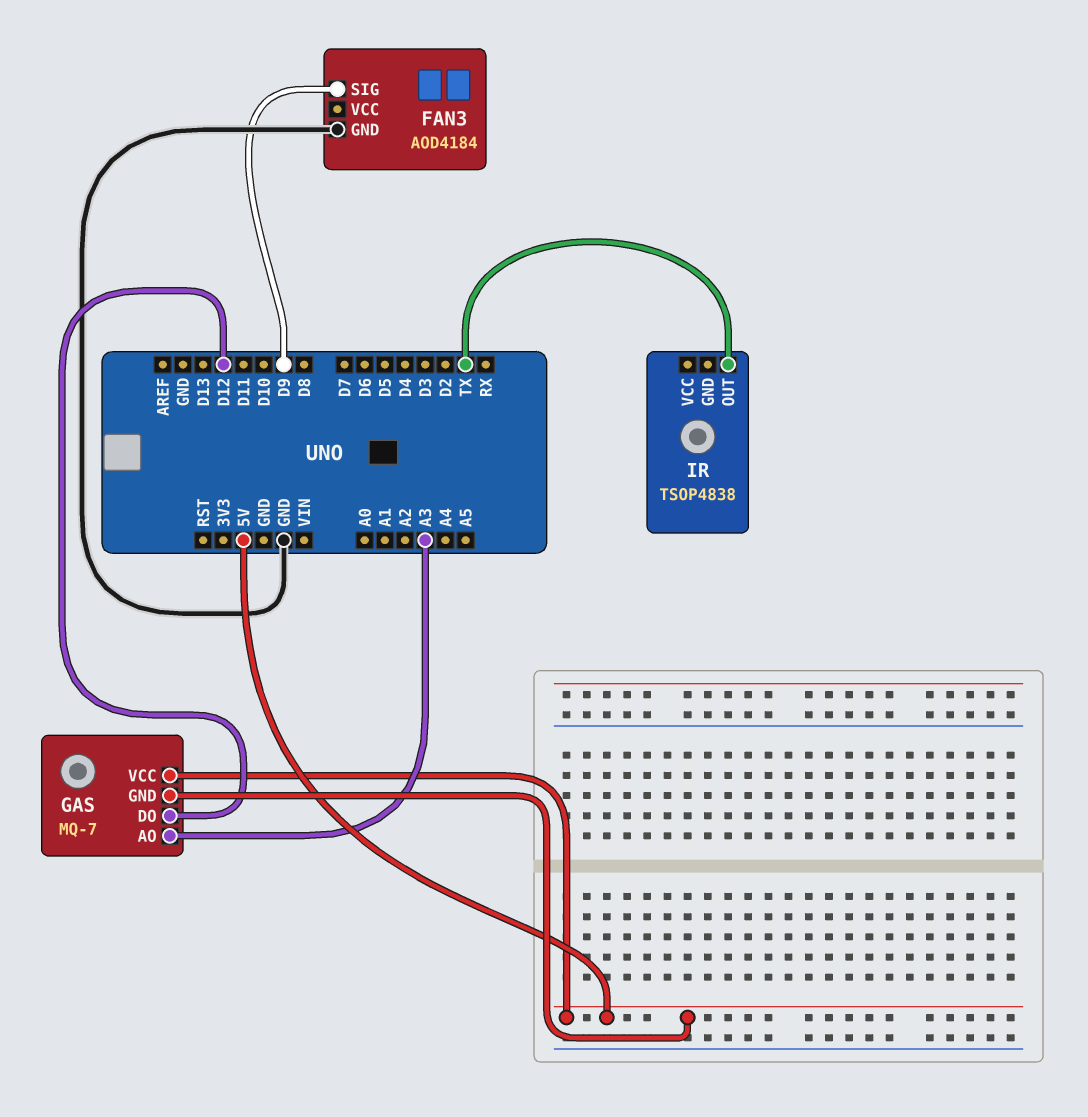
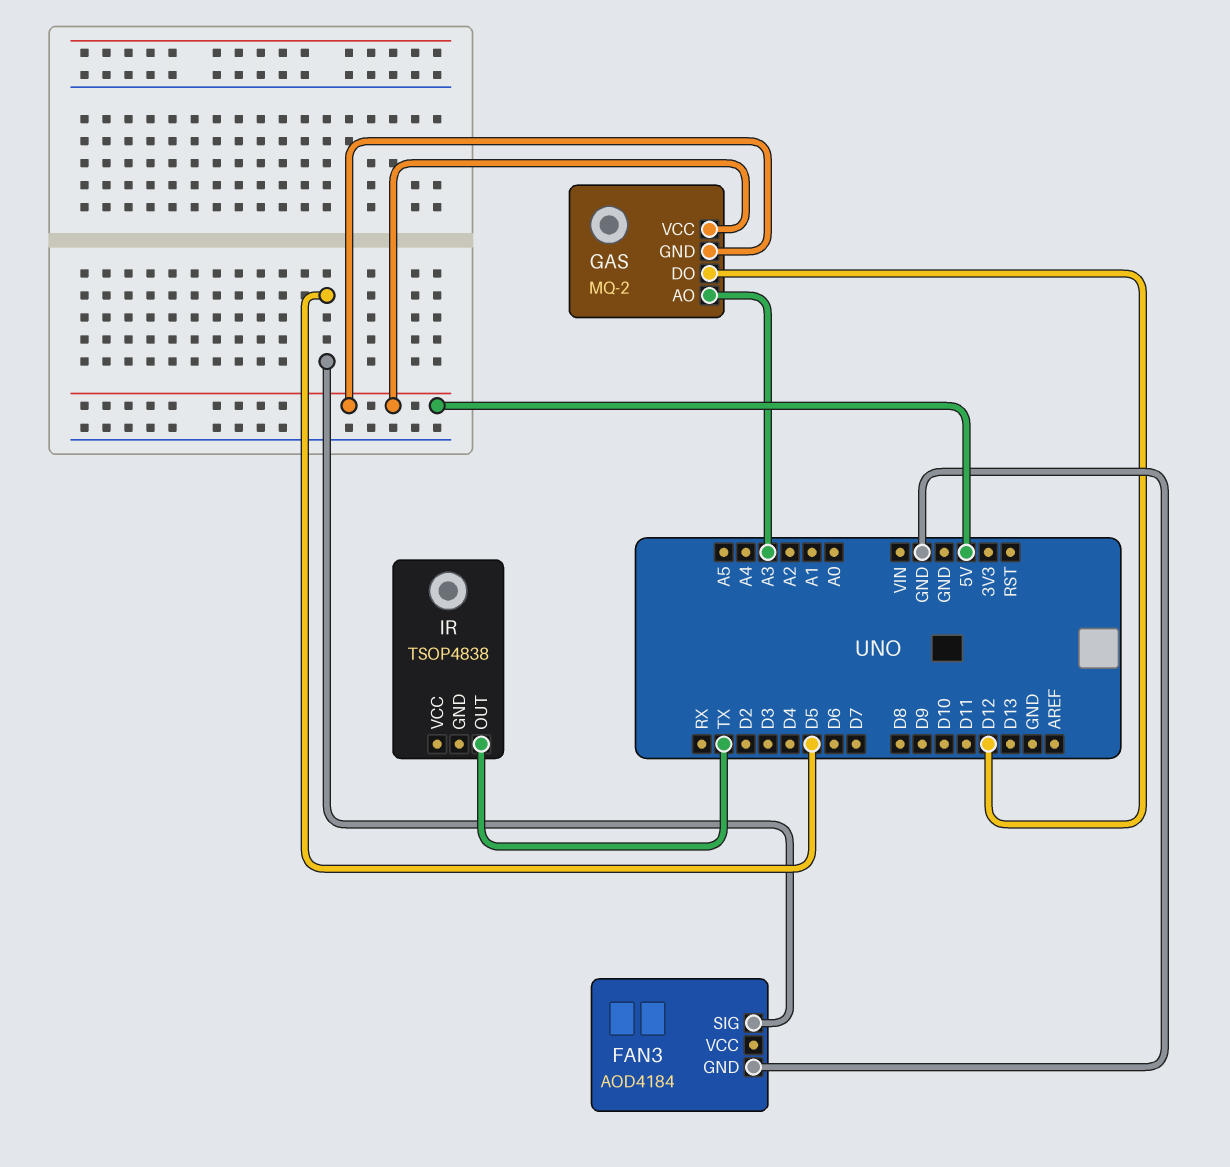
FAN3 pin SIG: D9 -> D5
GAS: MQ-7 -> MQ-2

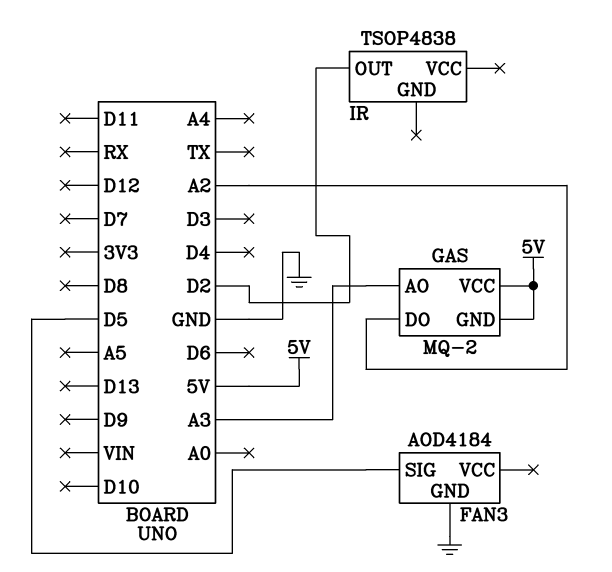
GAS pin DO: D12 -> A2
IR pin OUT: TX -> D2

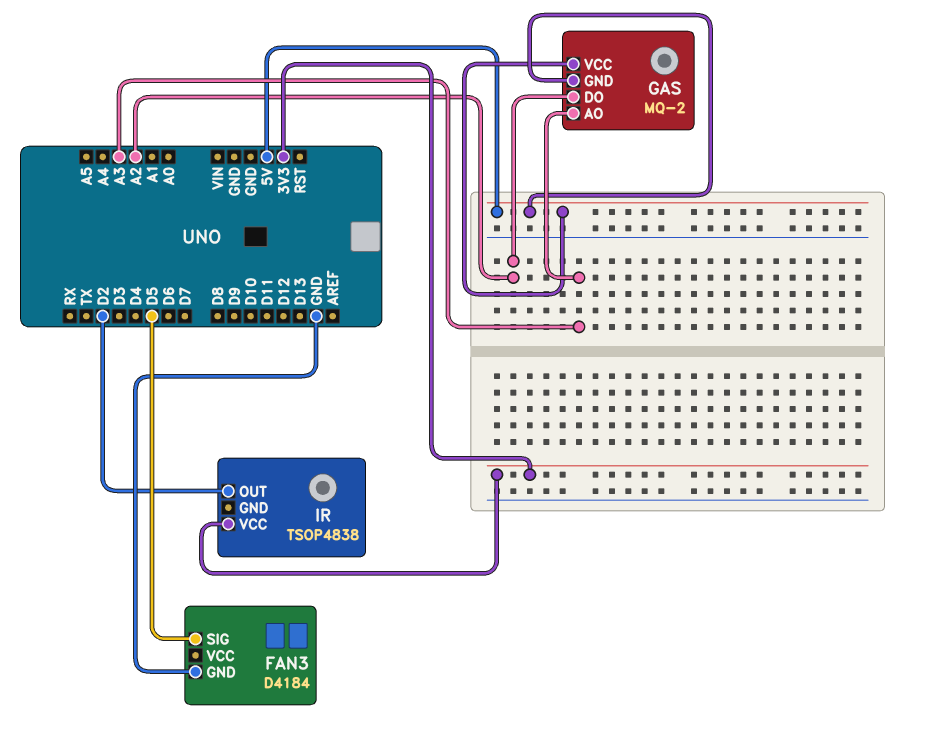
FAN3: AOD4184 -> D4184
IR pin VCC: none -> 3V3

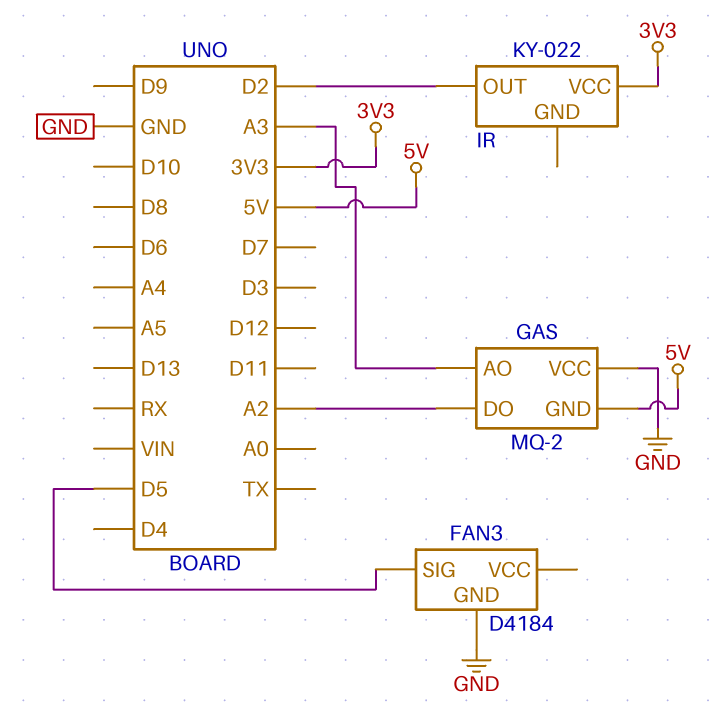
GAS pin VCC: 5V -> GND
IR: TSOP4838 -> KY-022

